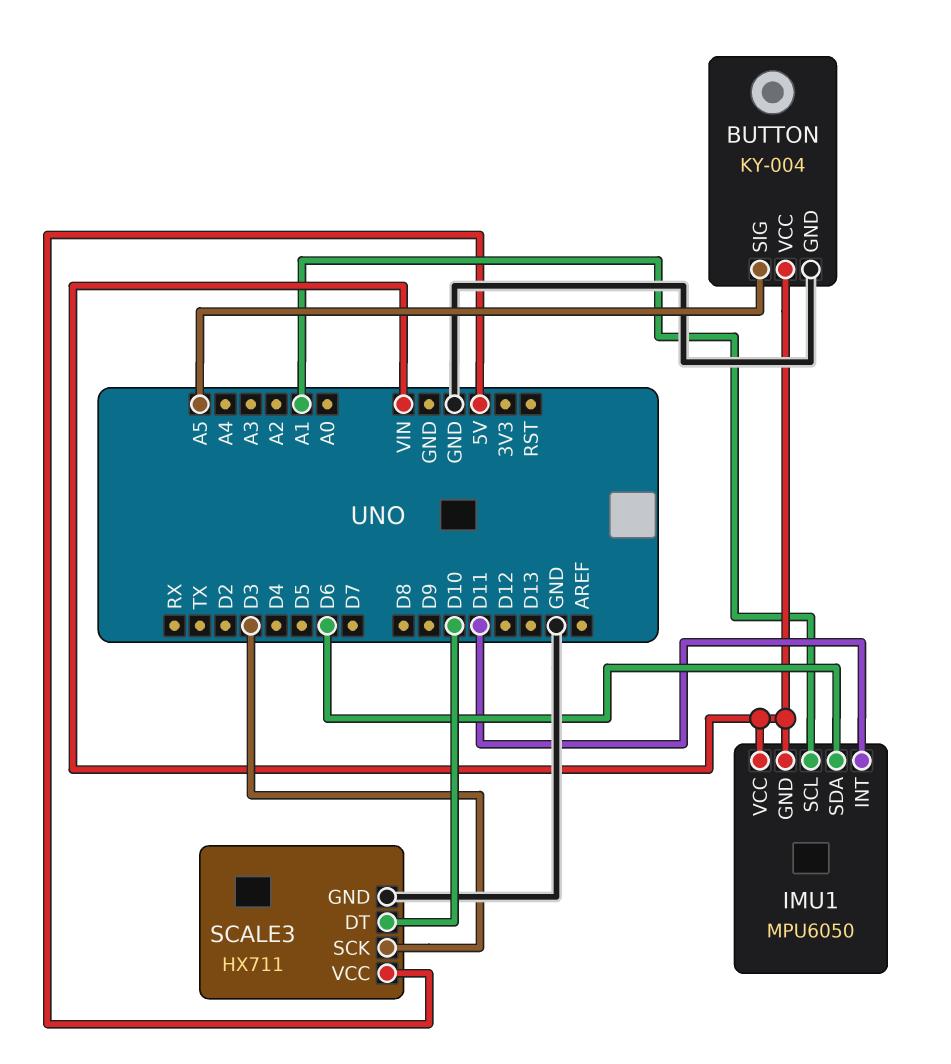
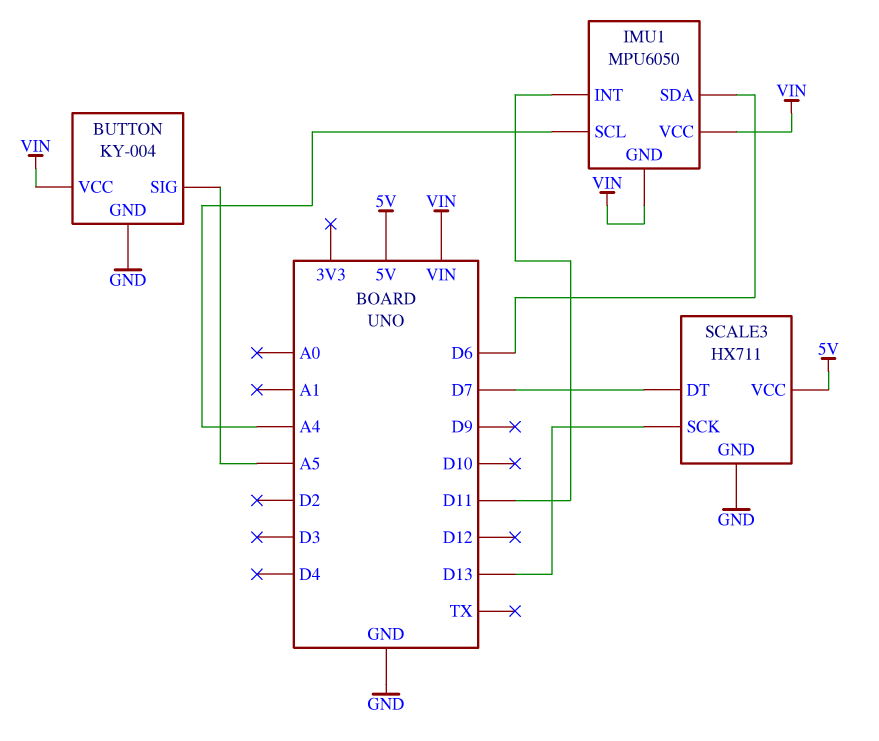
IMU1 pin SCL: A1 -> A4
SCALE3 pin DT: D10 -> D7
SCALE3 pin SCK: D3 -> D13

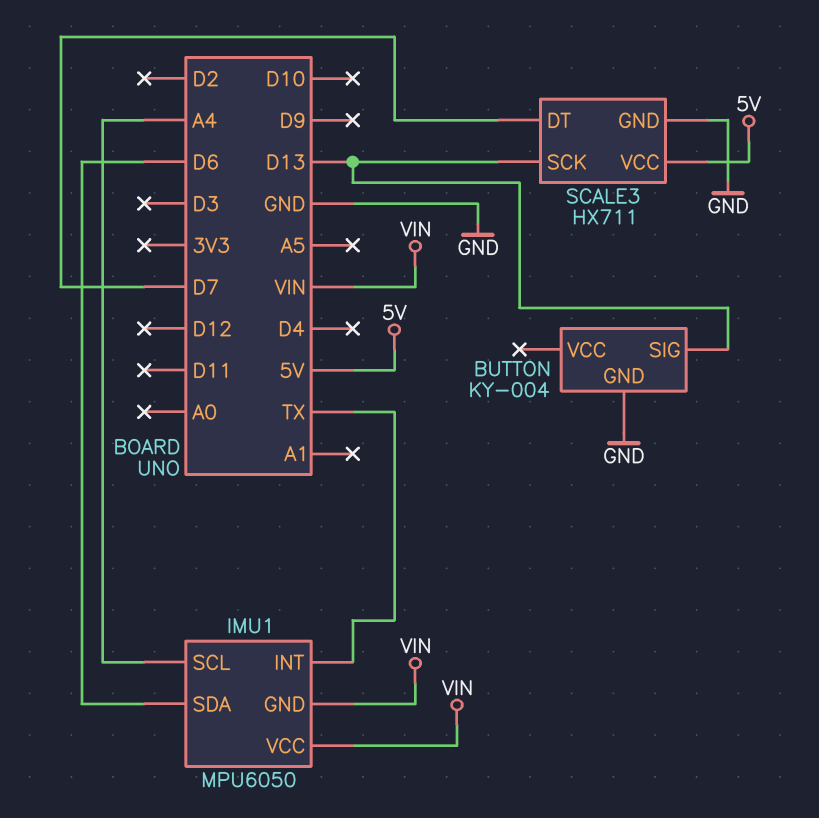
BUTTON pin SIG: A5 -> D13
BUTTON pin VCC: VIN -> none
IMU1 pin INT: D11 -> TX

